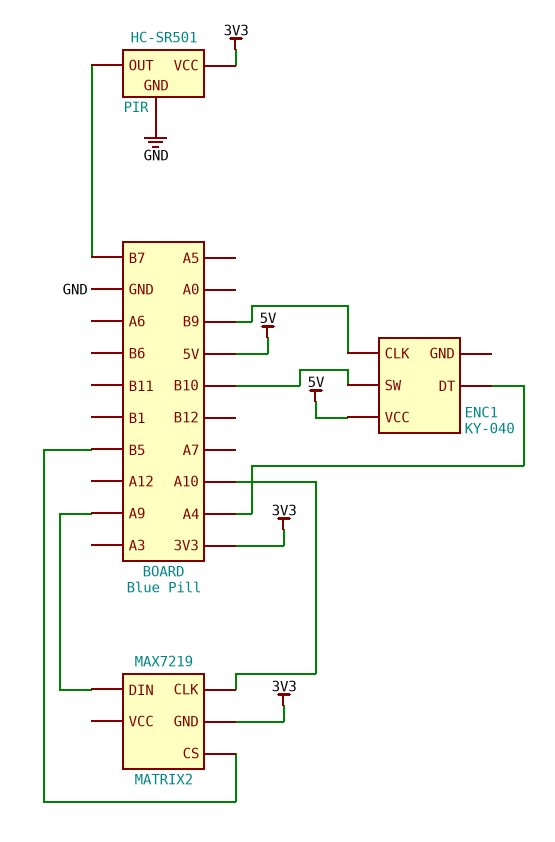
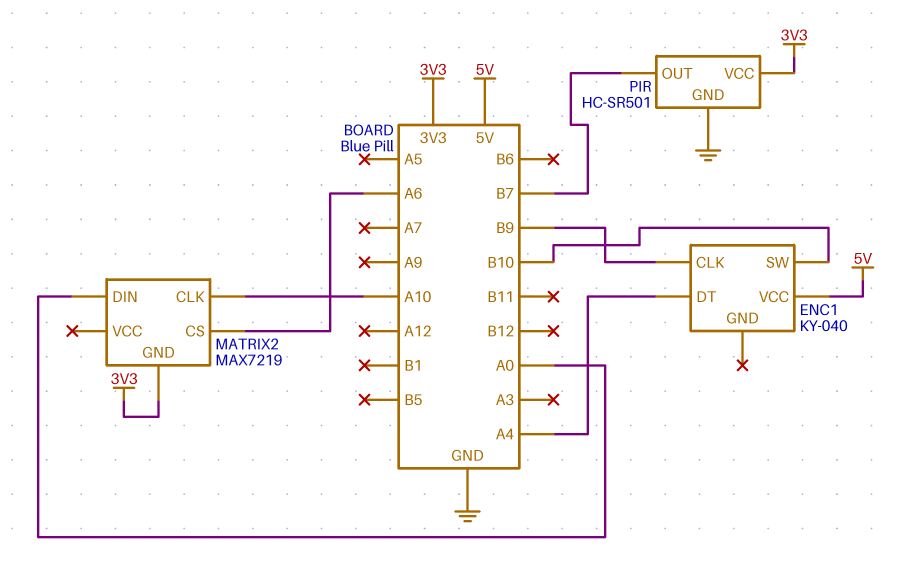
MATRIX2 pin CS: B5 -> A6
MATRIX2 pin DIN: A9 -> A0

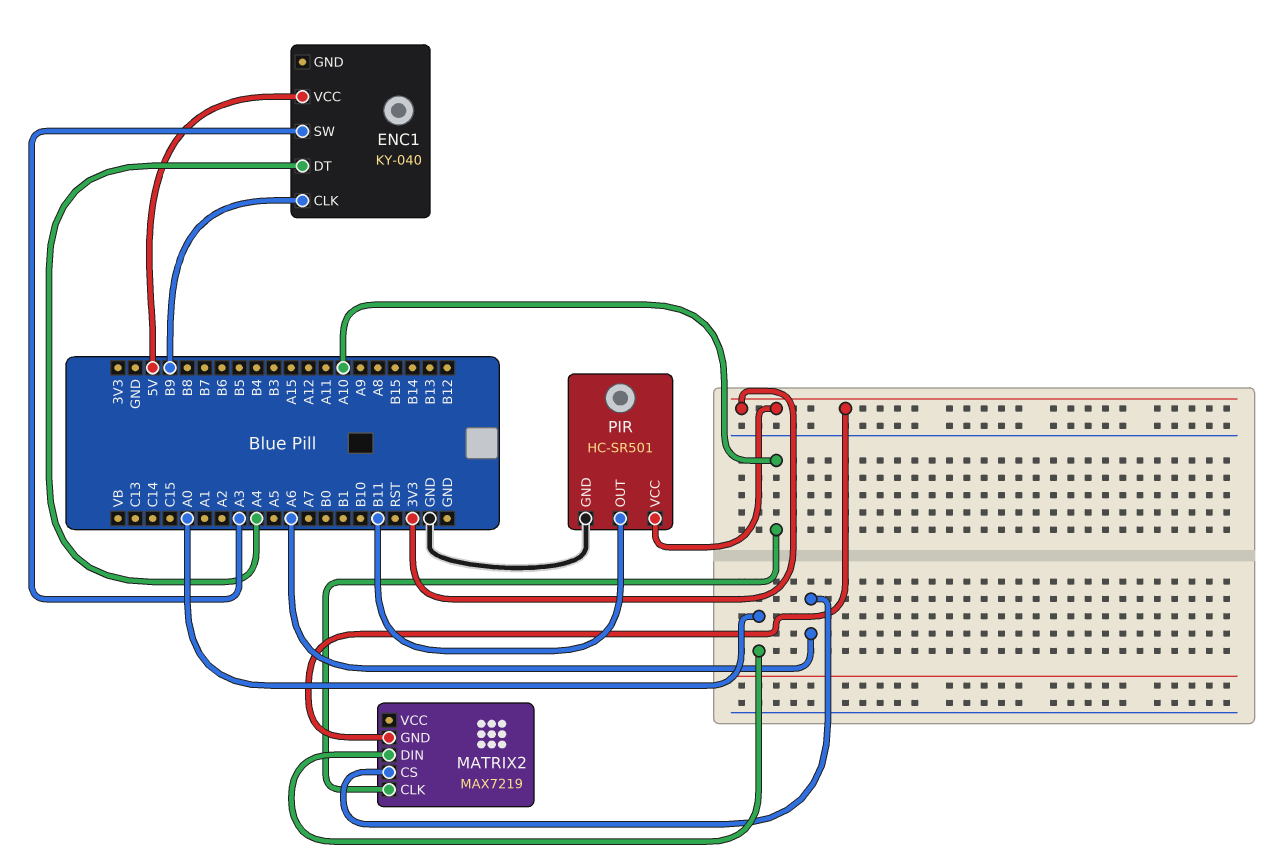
ENC1 pin SW: B10 -> A3
PIR pin OUT: B7 -> B11

